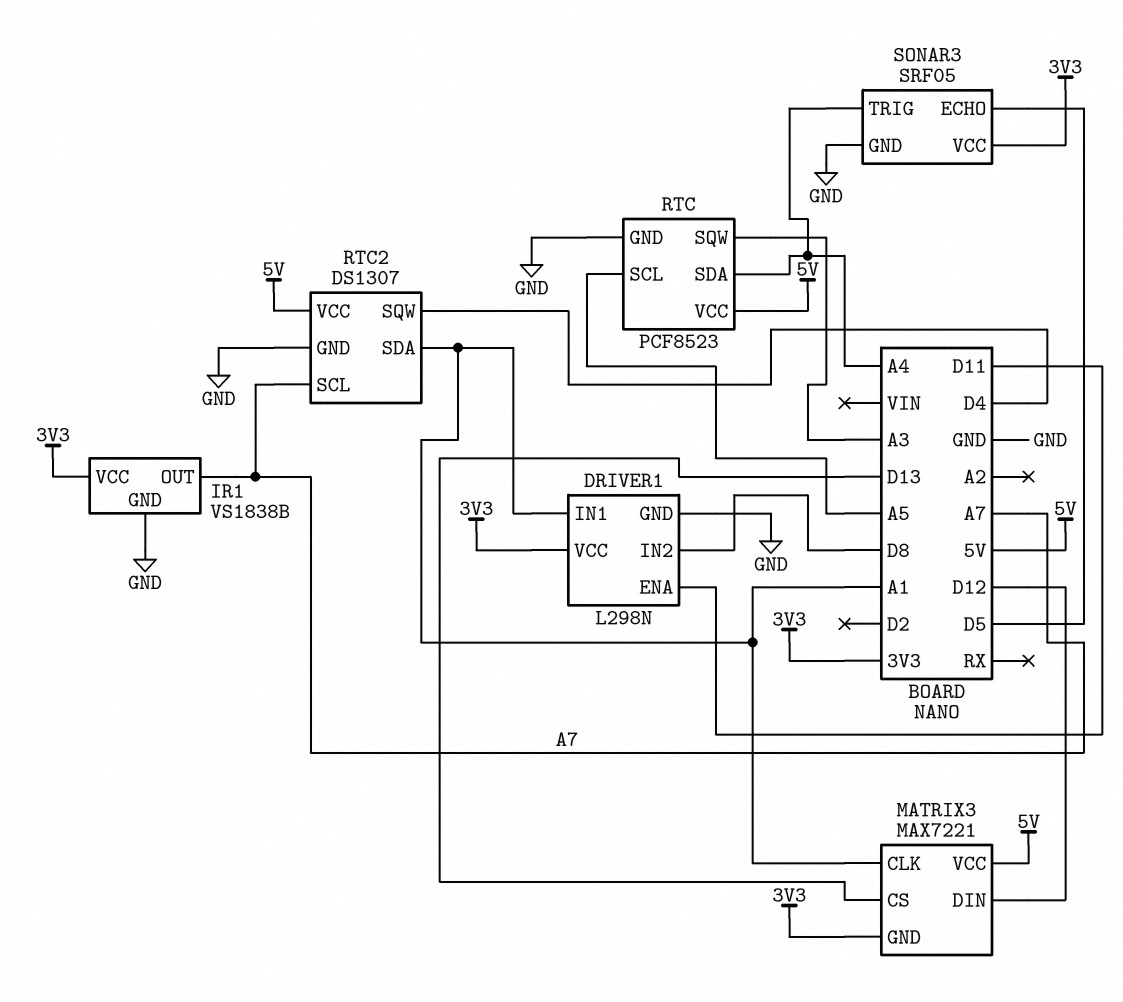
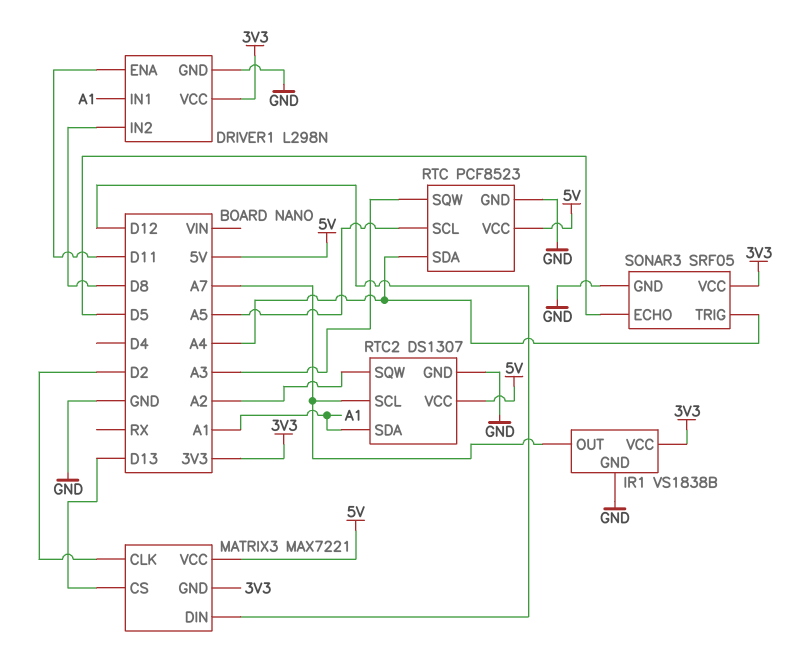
MATRIX3 pin CLK: A1 -> D2
RTC2 pin SQW: D4 -> A2

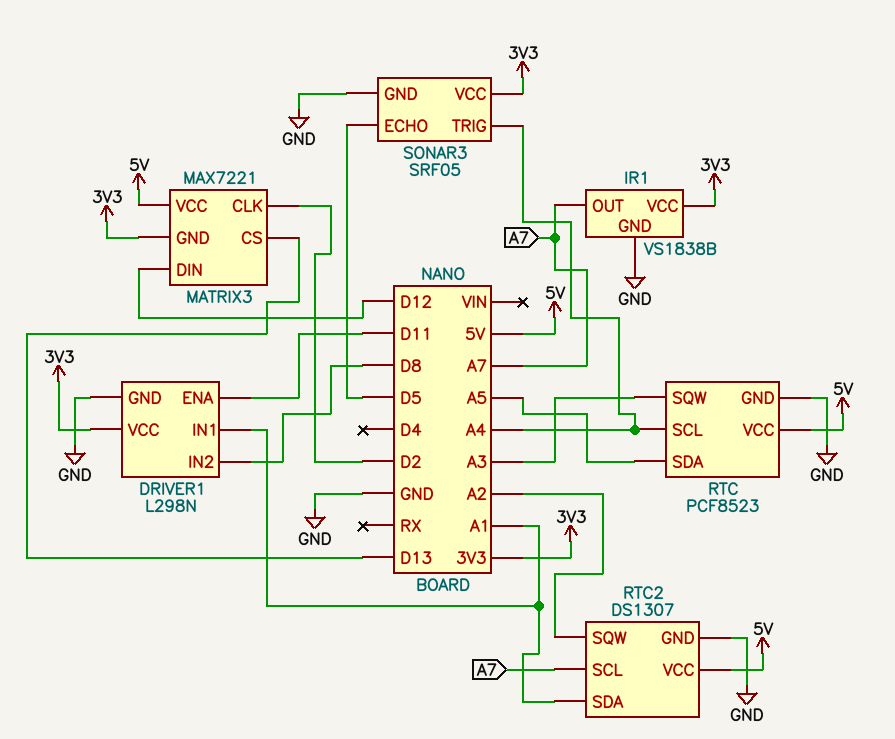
RTC pin SCL: A5 -> A4
RTC pin SDA: A4 -> A5

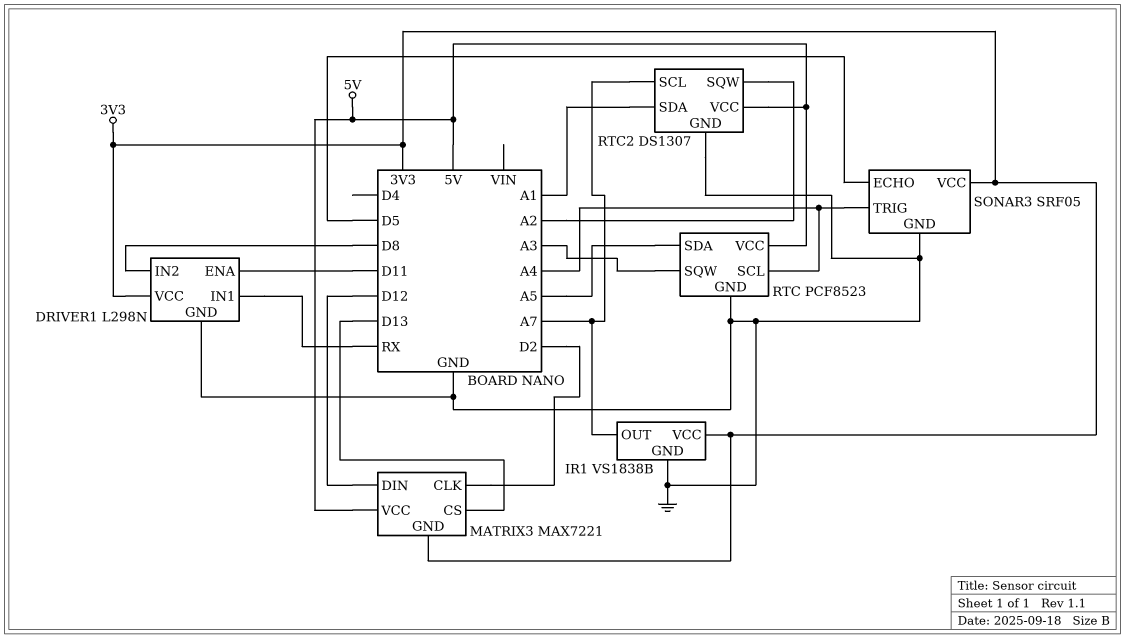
DRIVER1 pin IN1: A1 -> RX

